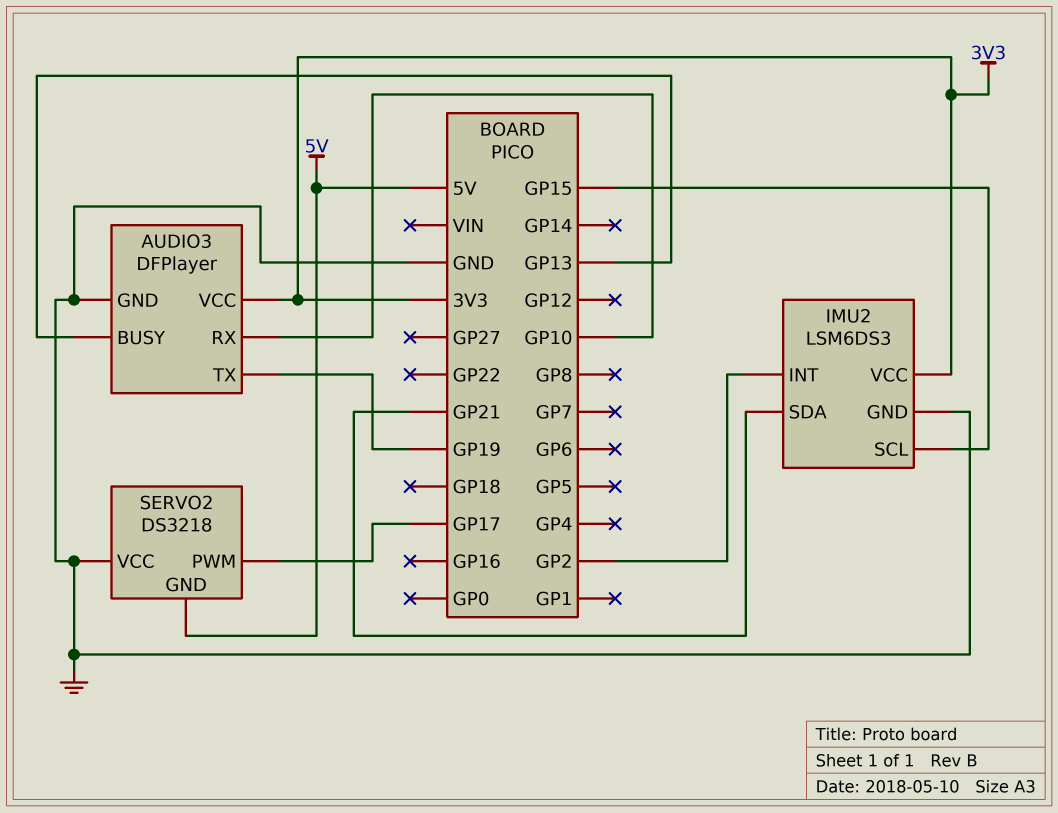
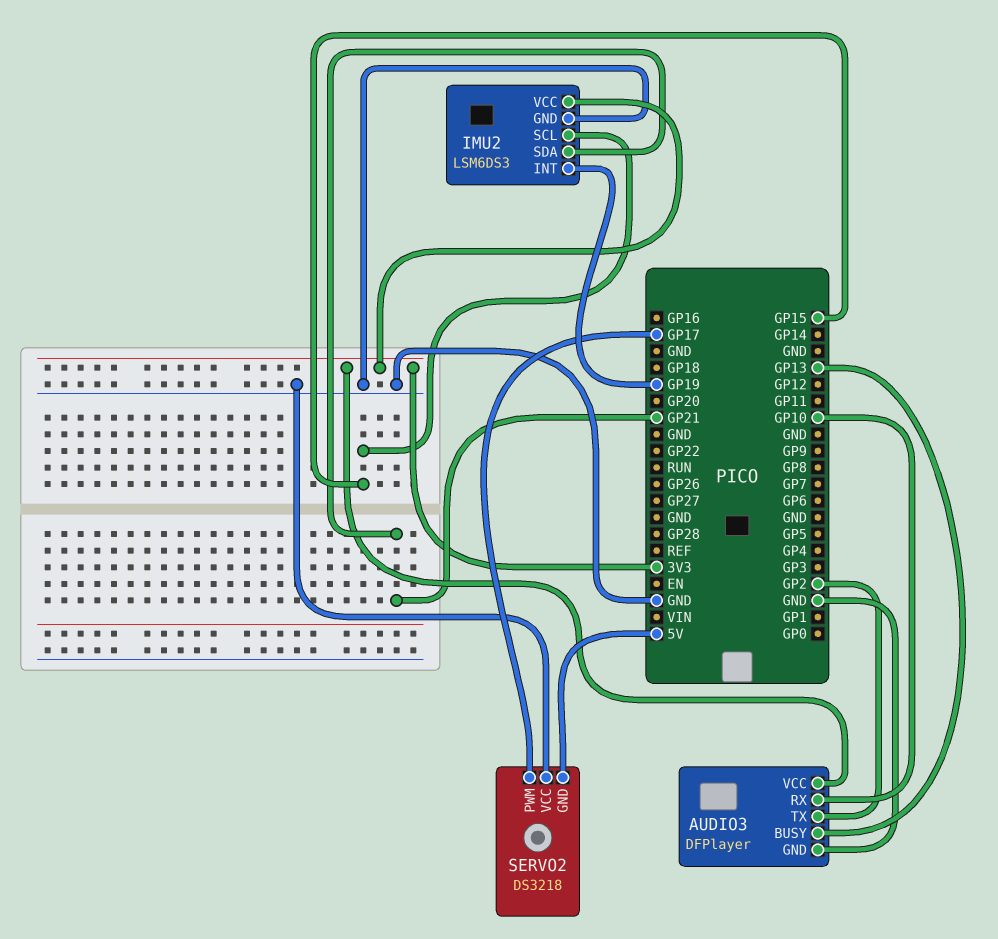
AUDIO3 pin TX: GP19 -> GP2
IMU2 pin INT: GP2 -> GP19

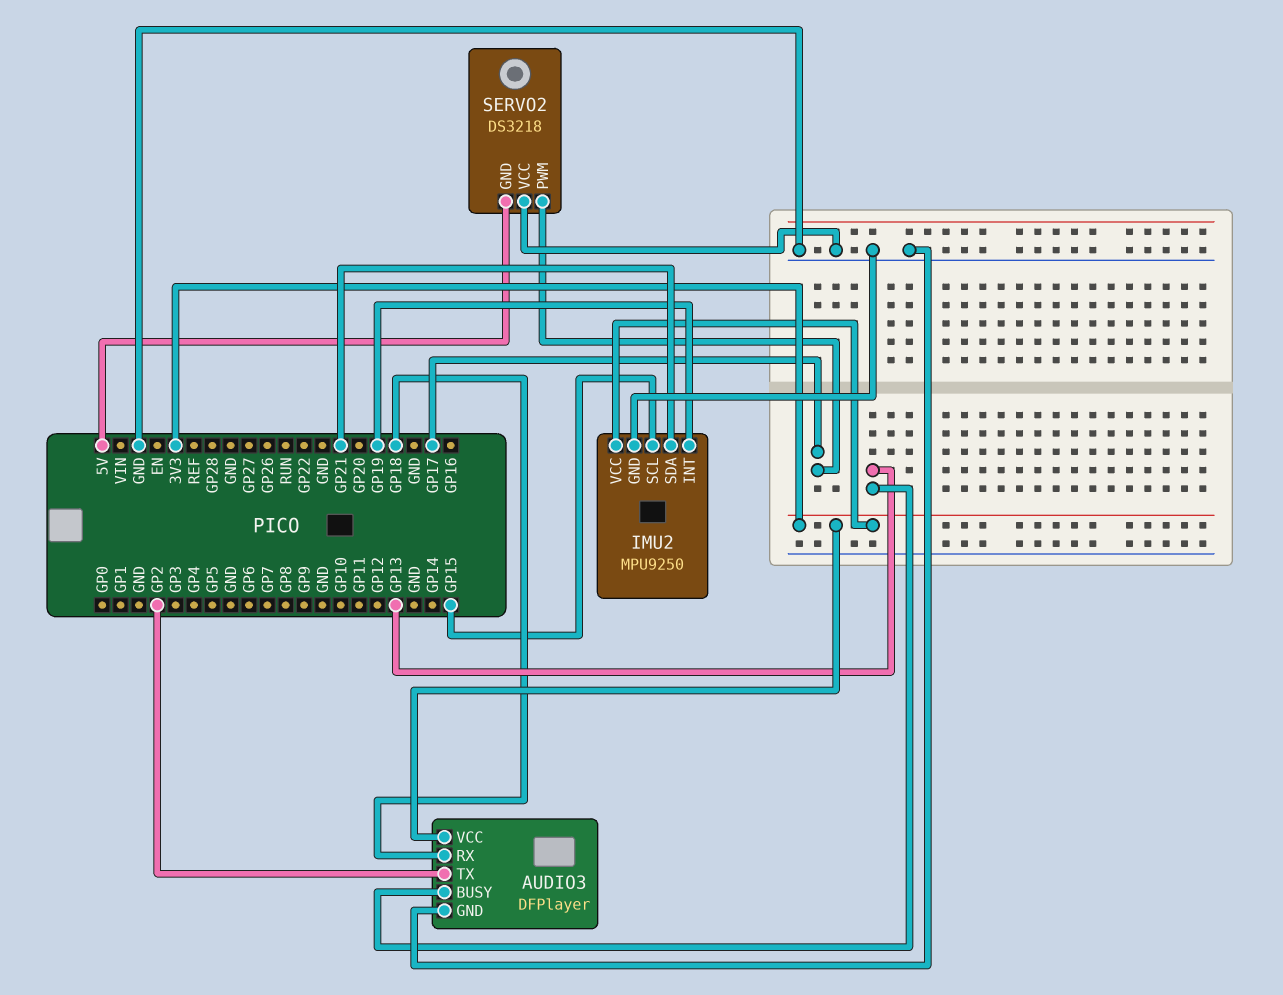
AUDIO3 pin RX: GP10 -> GP18
IMU2: LSM6DS3 -> MPU9250

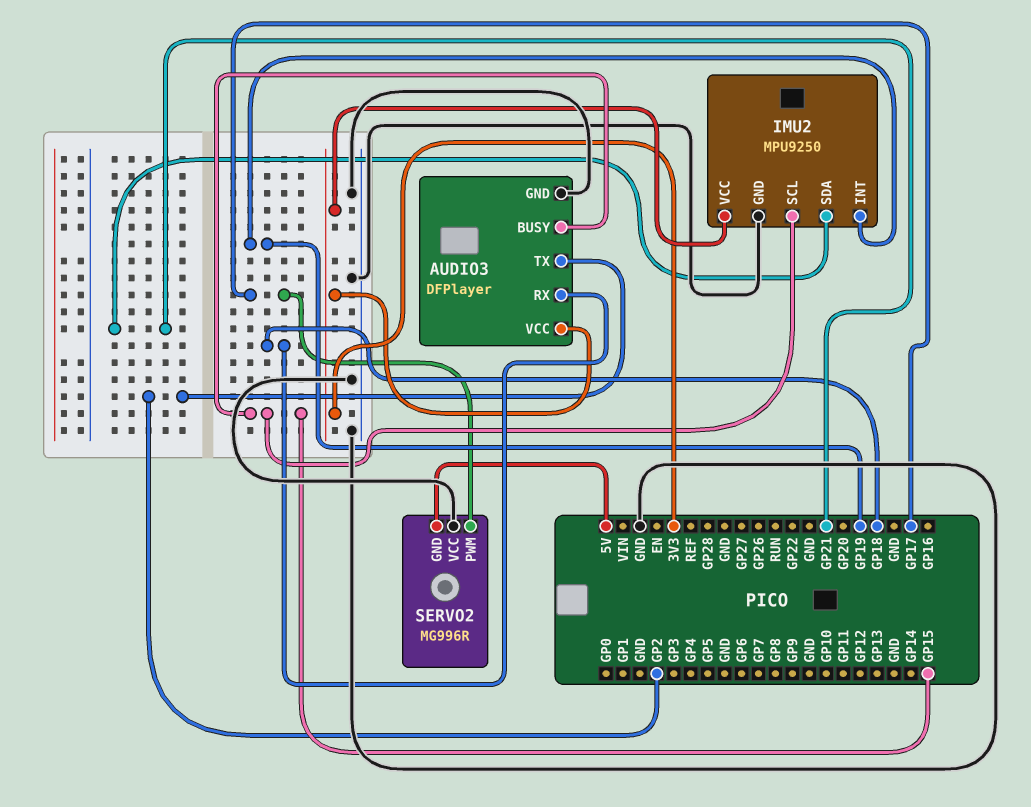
AUDIO3 pin BUSY: GP13 -> GP15
SERVO2: DS3218 -> MG996R

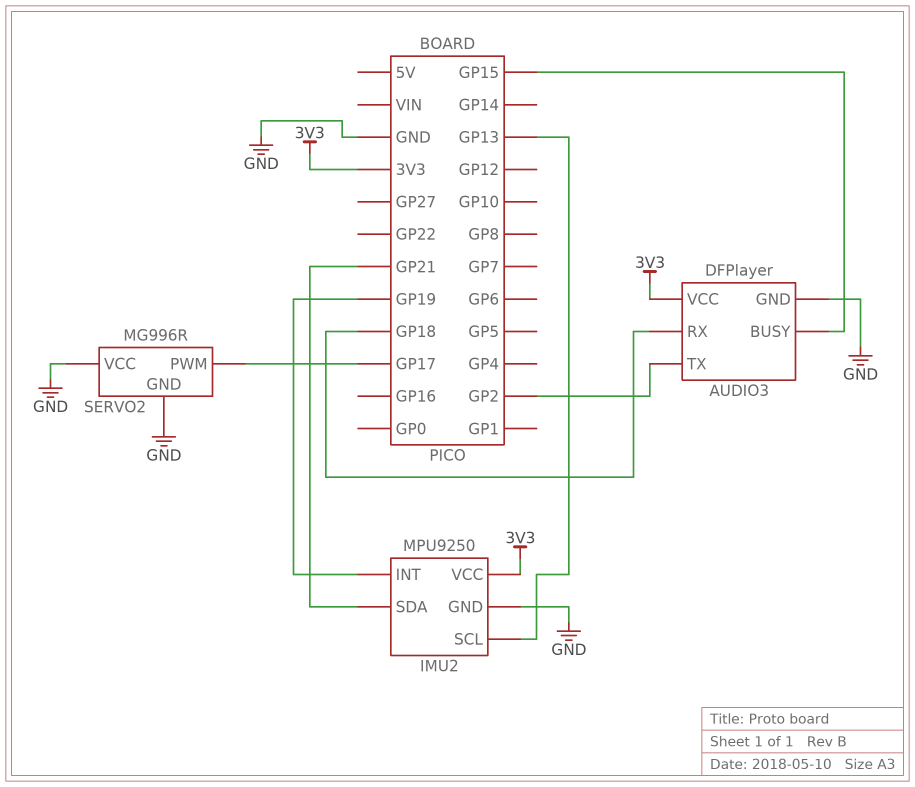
IMU2 pin SCL: GP15 -> GP13
SERVO2 pin GND: 5V -> GND

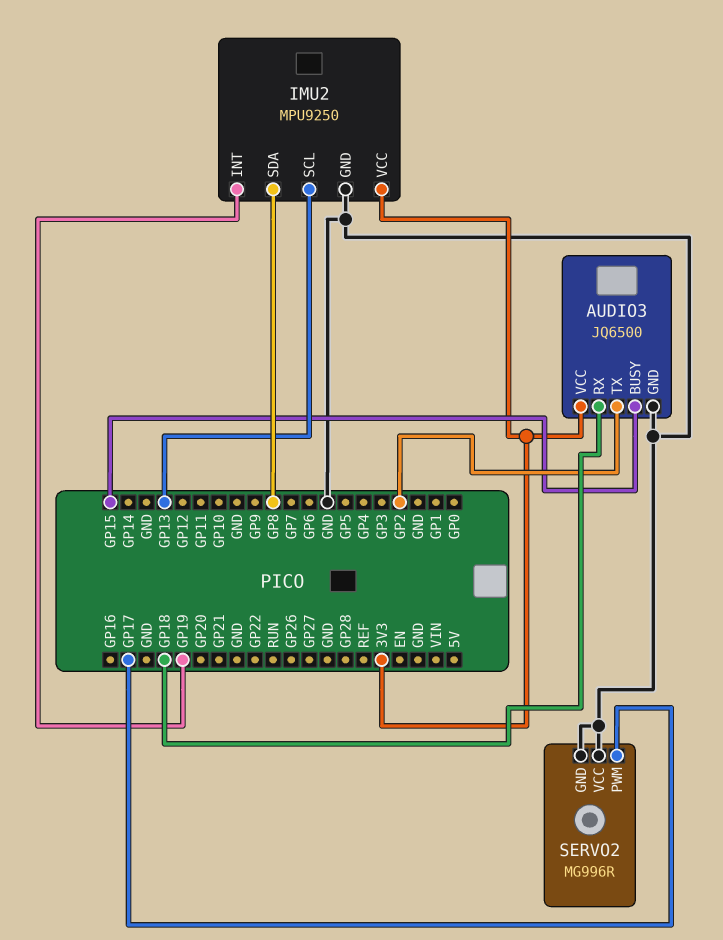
AUDIO3: DFPlayer -> JQ6500
IMU2 pin SDA: GP21 -> GP8

